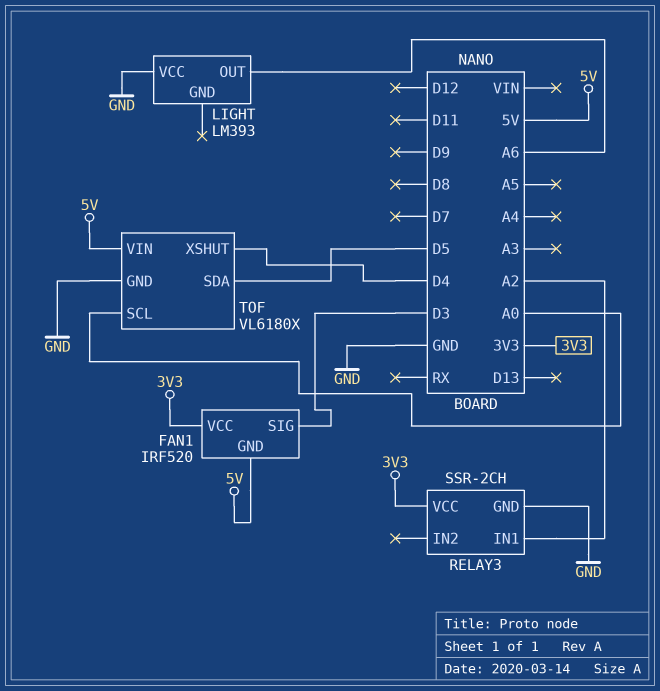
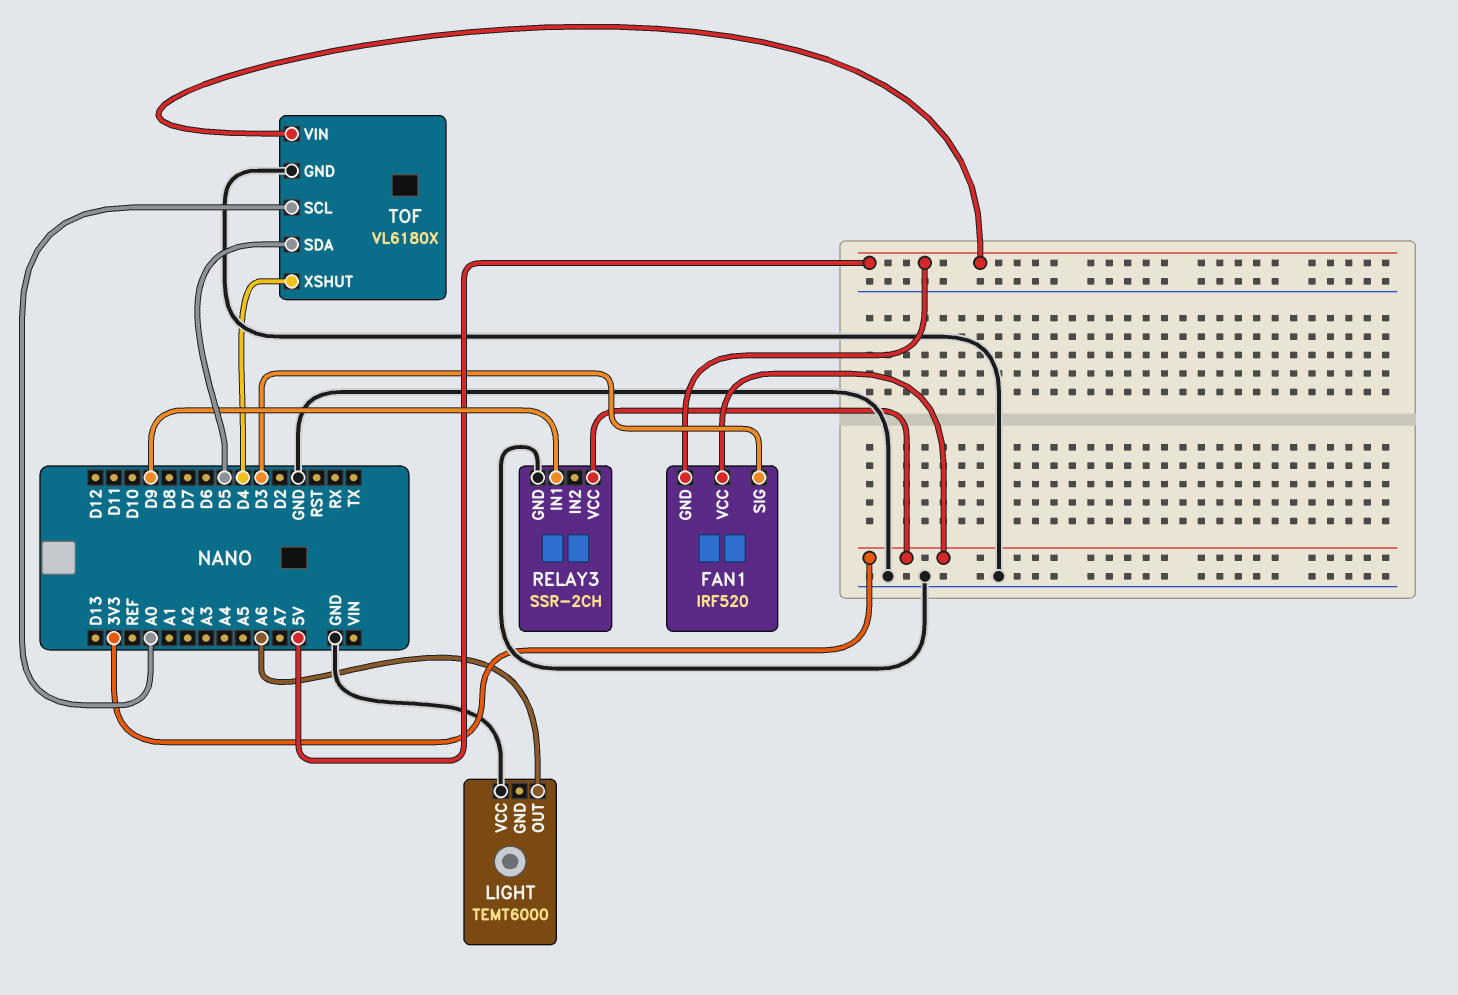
LIGHT: LM393 -> TEMT6000
RELAY3 pin IN1: A2 -> D9

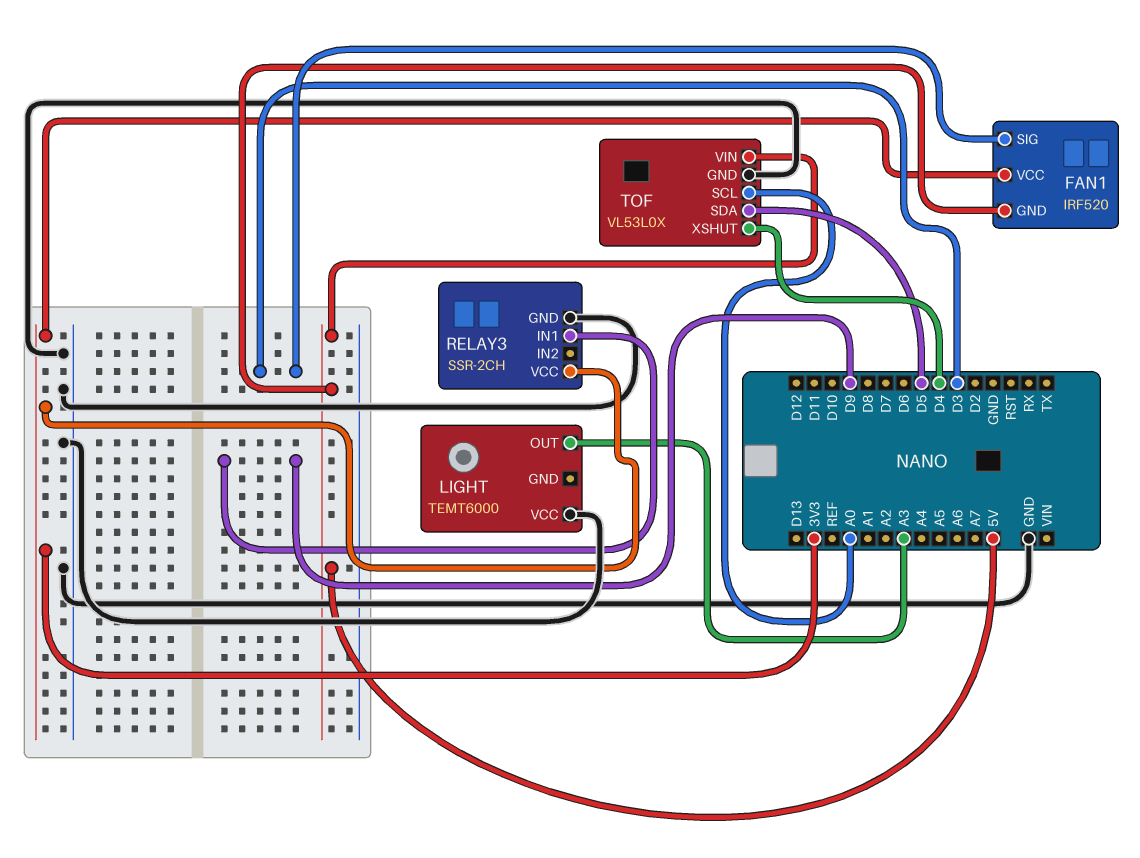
LIGHT pin OUT: A6 -> A3
TOF: VL6180X -> VL53L0X

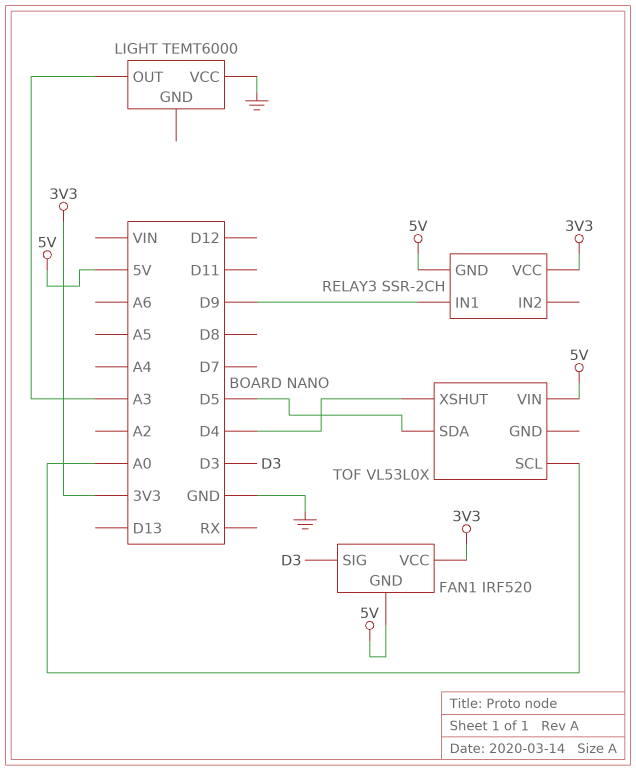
RELAY3 pin GND: GND -> 5V
TOF pin GND: GND -> none

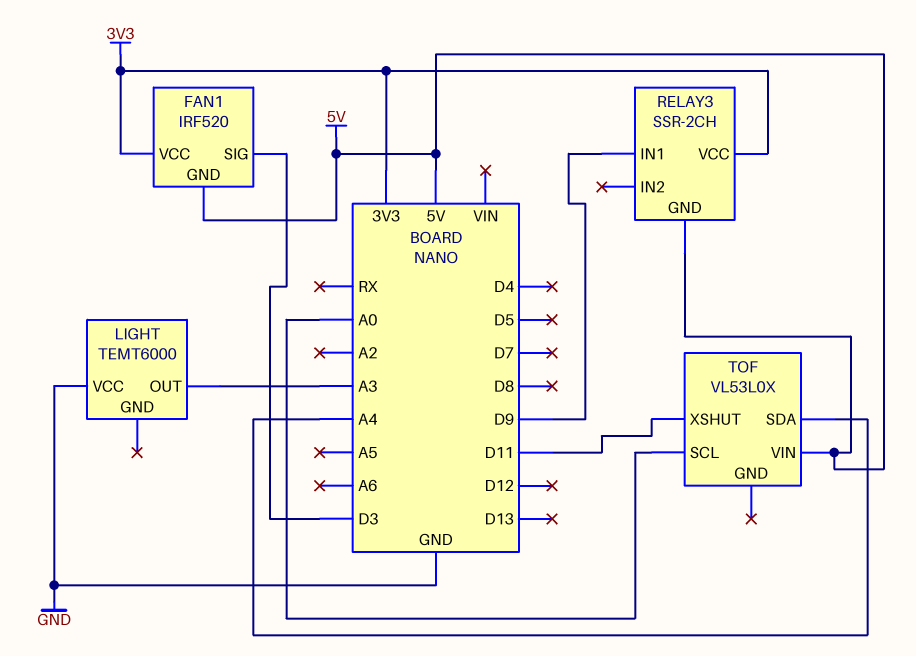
TOF pin SDA: D5 -> A4
TOF pin XSHUT: D4 -> D11

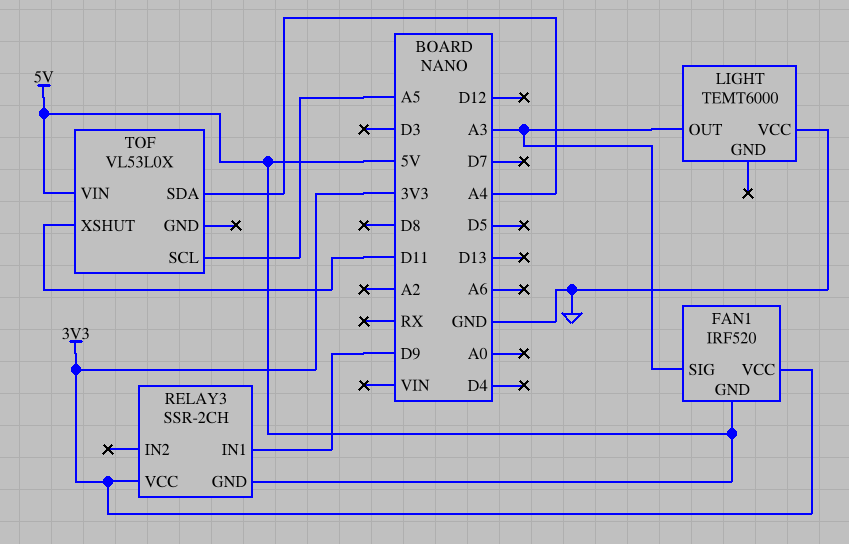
FAN1 pin SIG: D3 -> A3
TOF pin SCL: A0 -> A5

